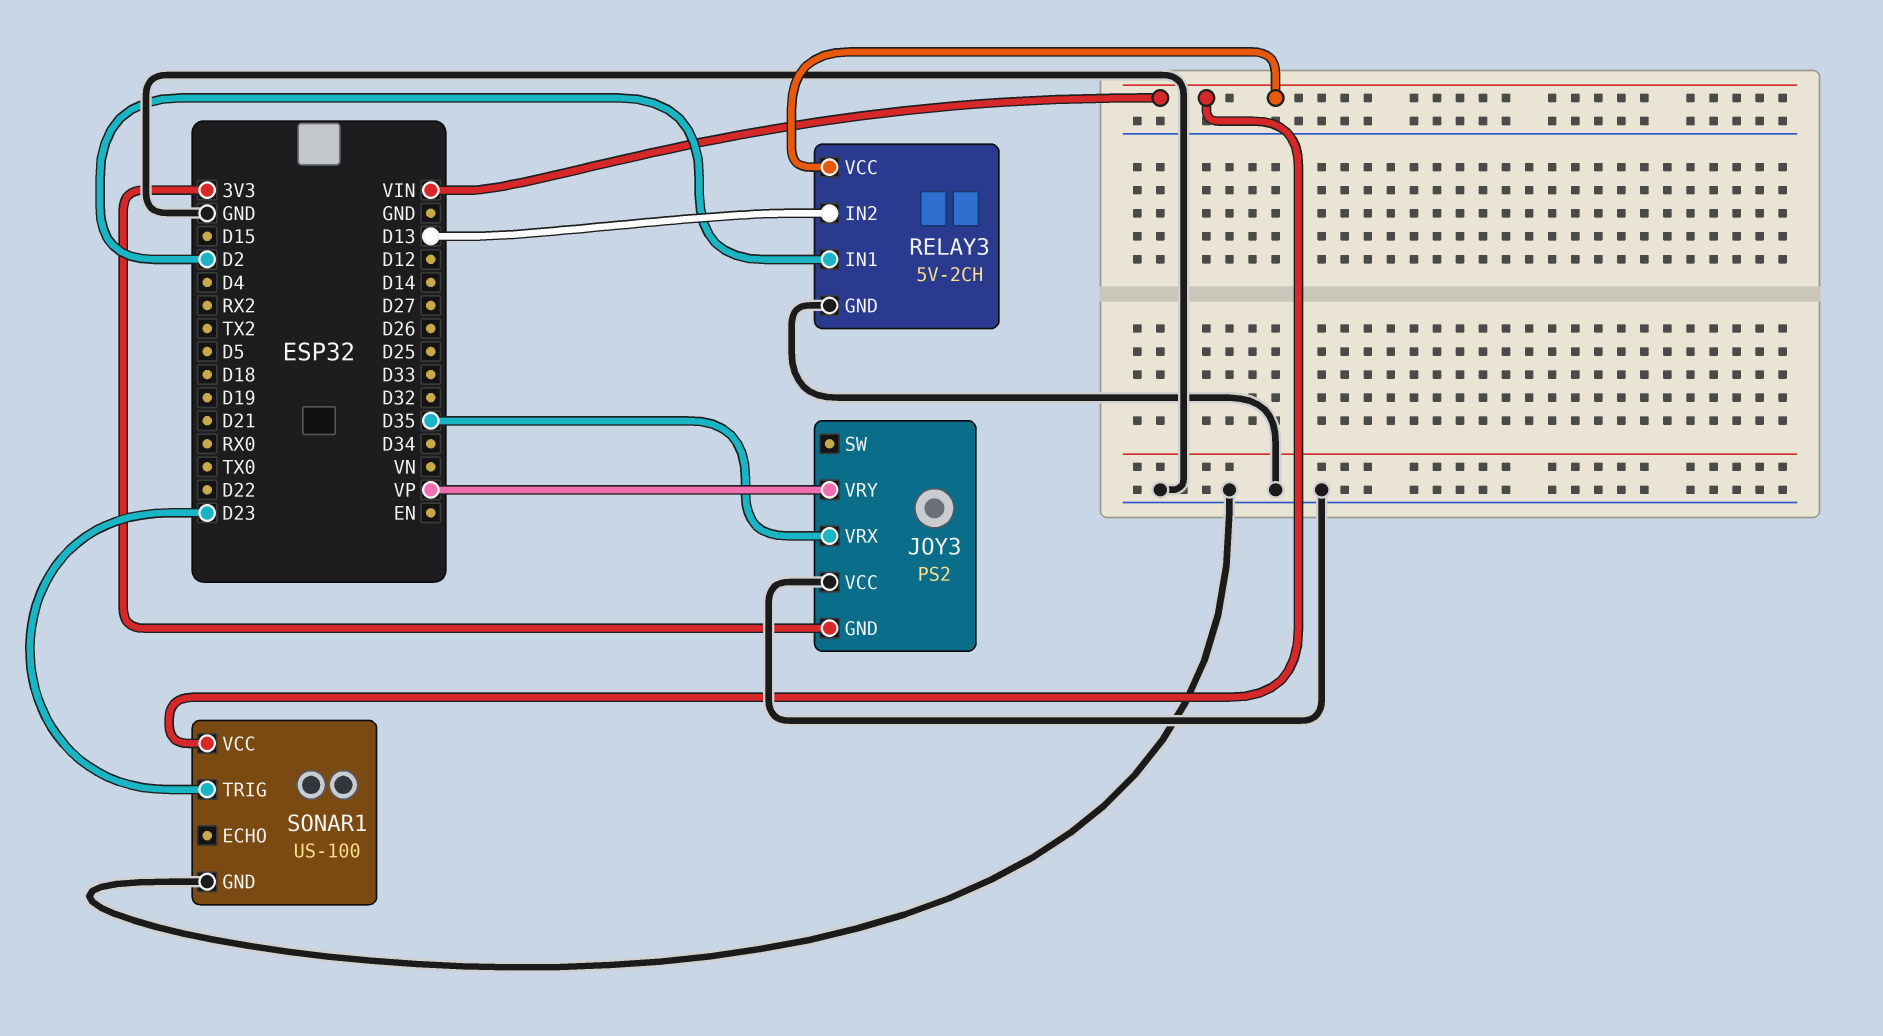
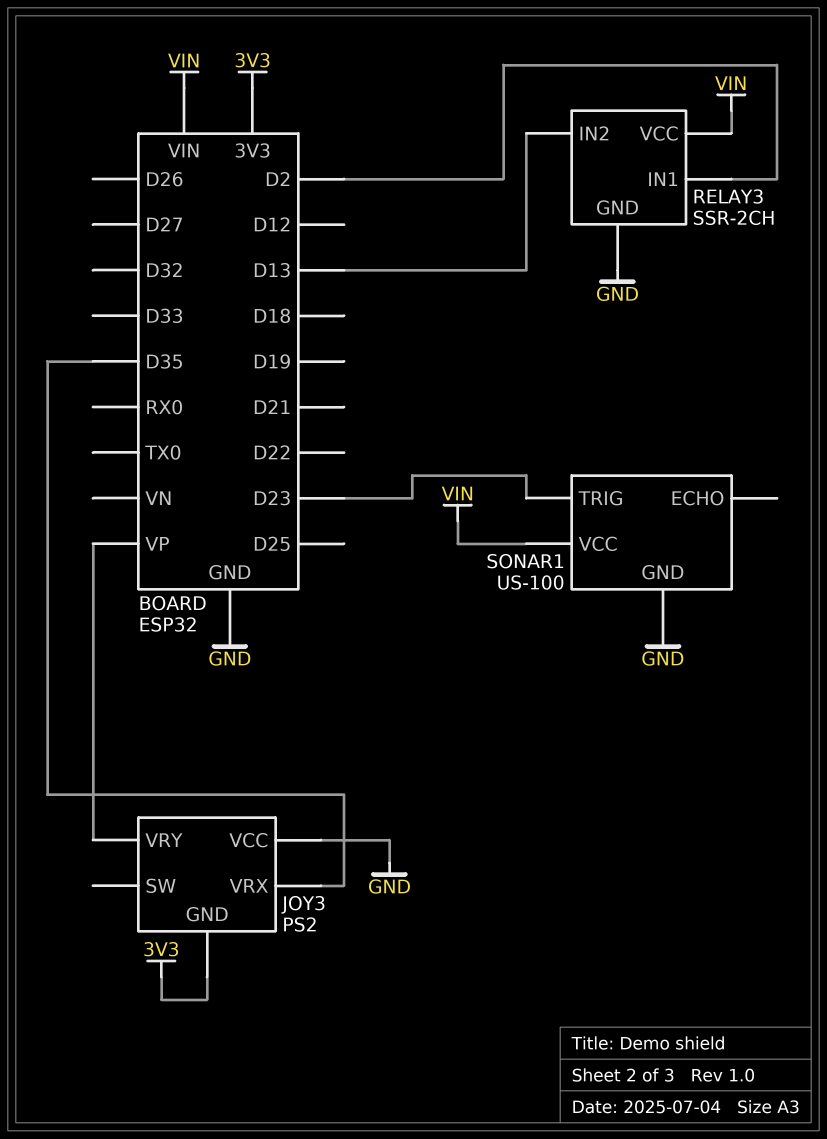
RELAY3: 5V-2CH -> SSR-2CH

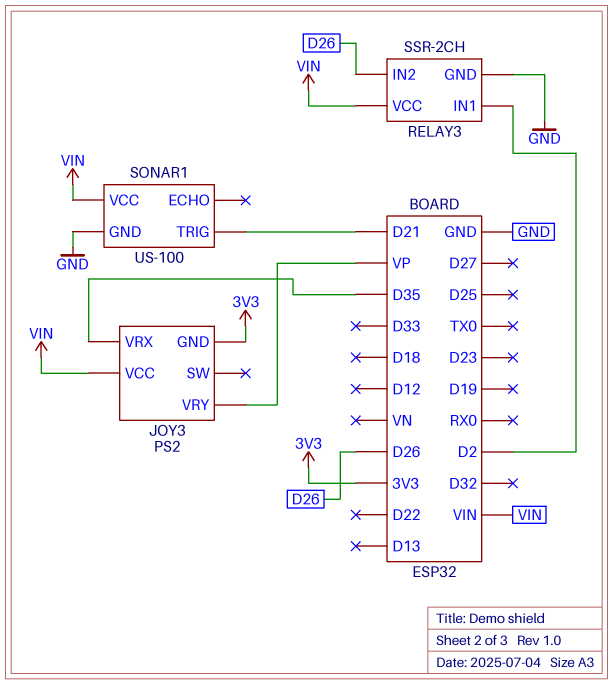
JOY3 pin VCC: GND -> VIN
RELAY3 pin IN2: D13 -> D26
SONAR1 pin TRIG: D23 -> D21

